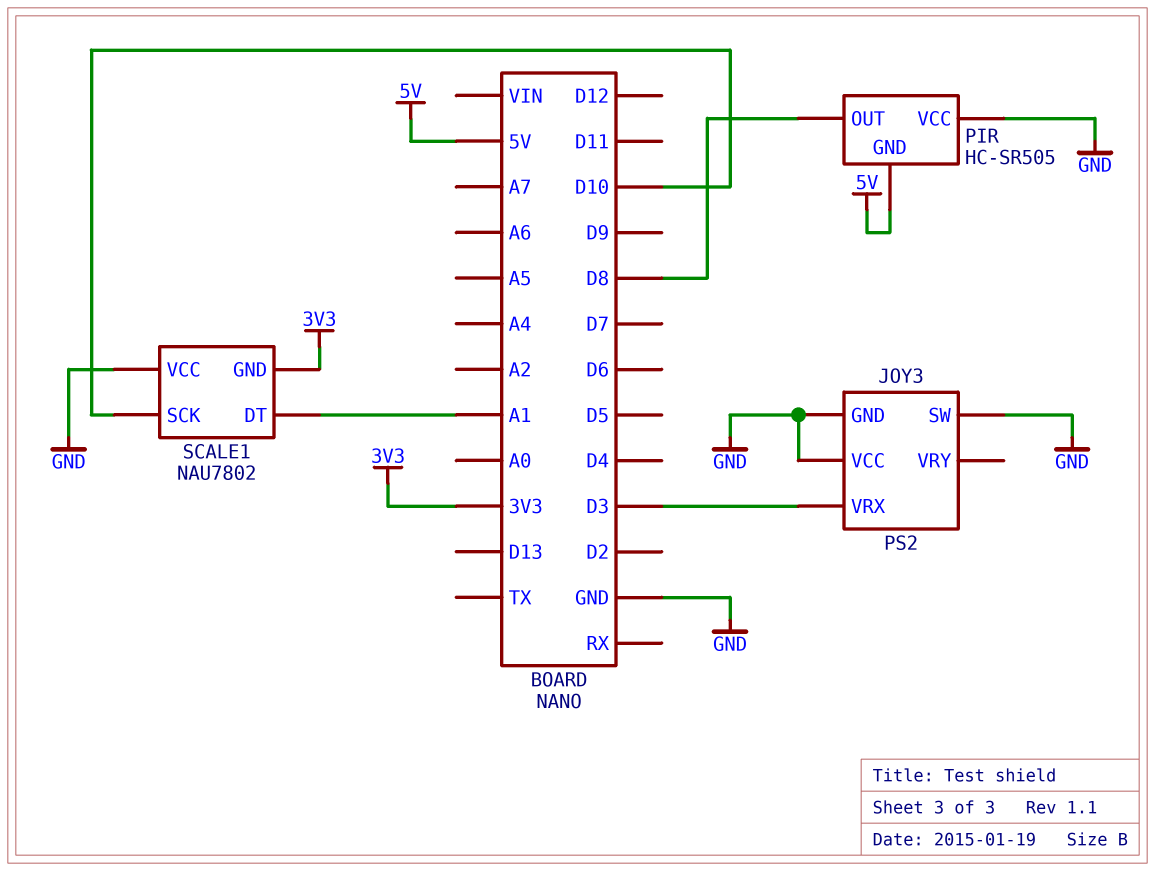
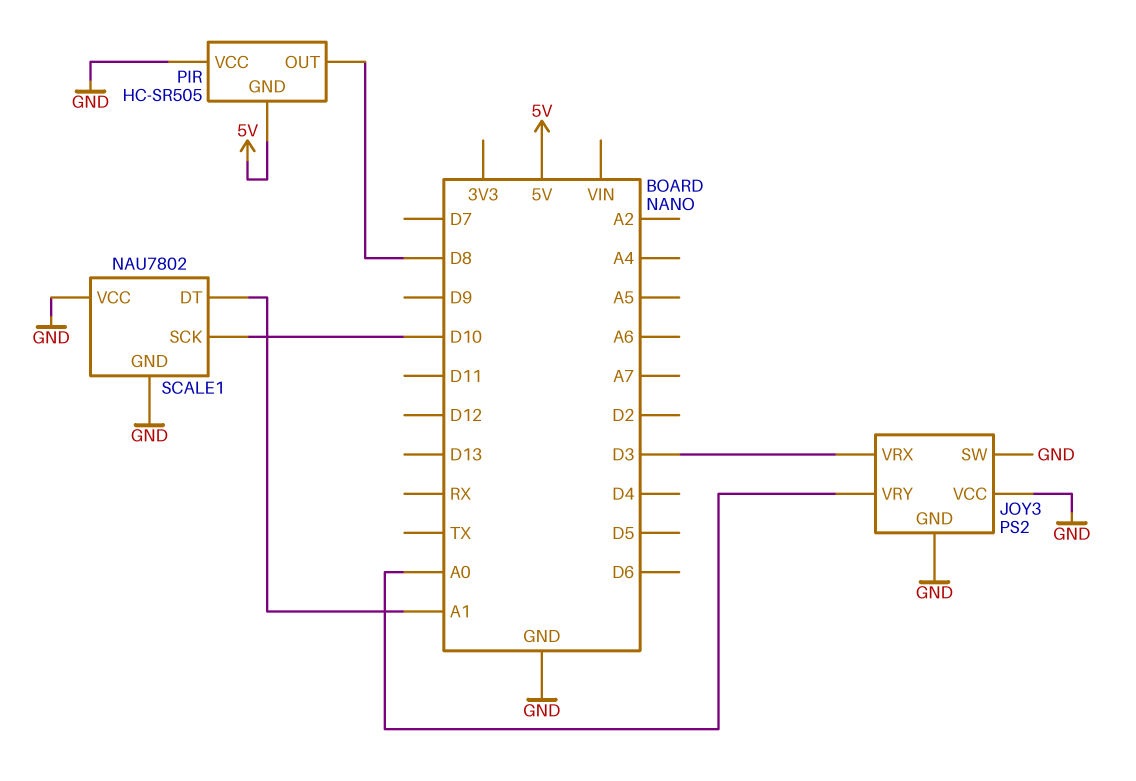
JOY3 pin VRY: none -> A0
SCALE1 pin GND: 3V3 -> GND

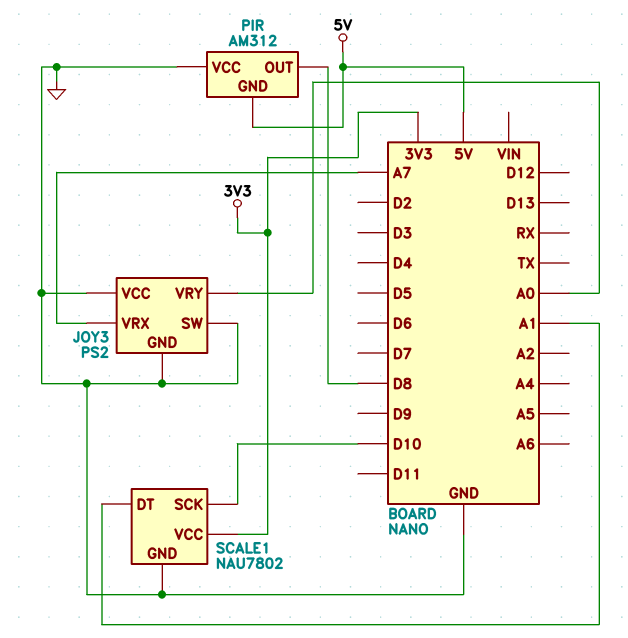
JOY3 pin VRX: D3 -> A7
PIR: HC-SR505 -> AM312
SCALE1 pin VCC: GND -> 3V3

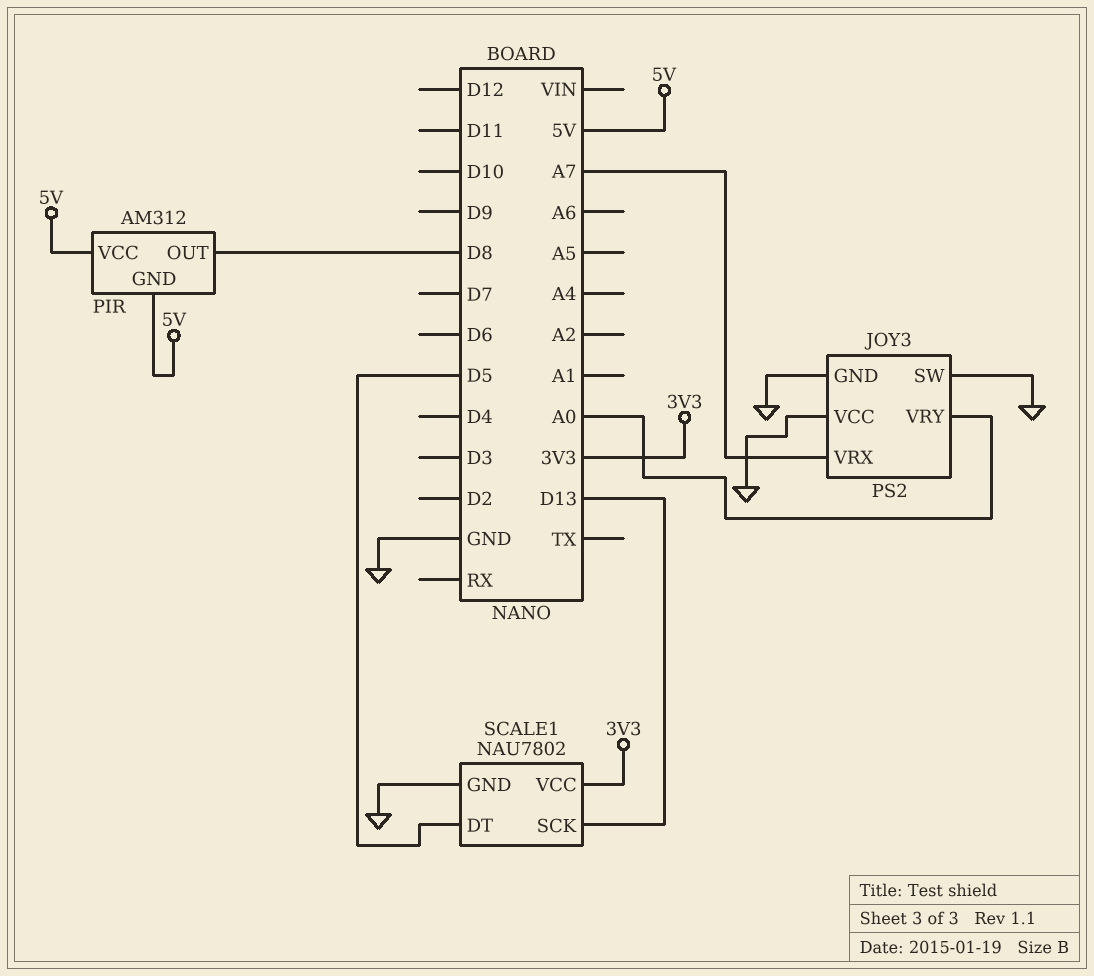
PIR pin VCC: GND -> 5V
SCALE1 pin DT: A1 -> D5
SCALE1 pin SCK: D10 -> D13

